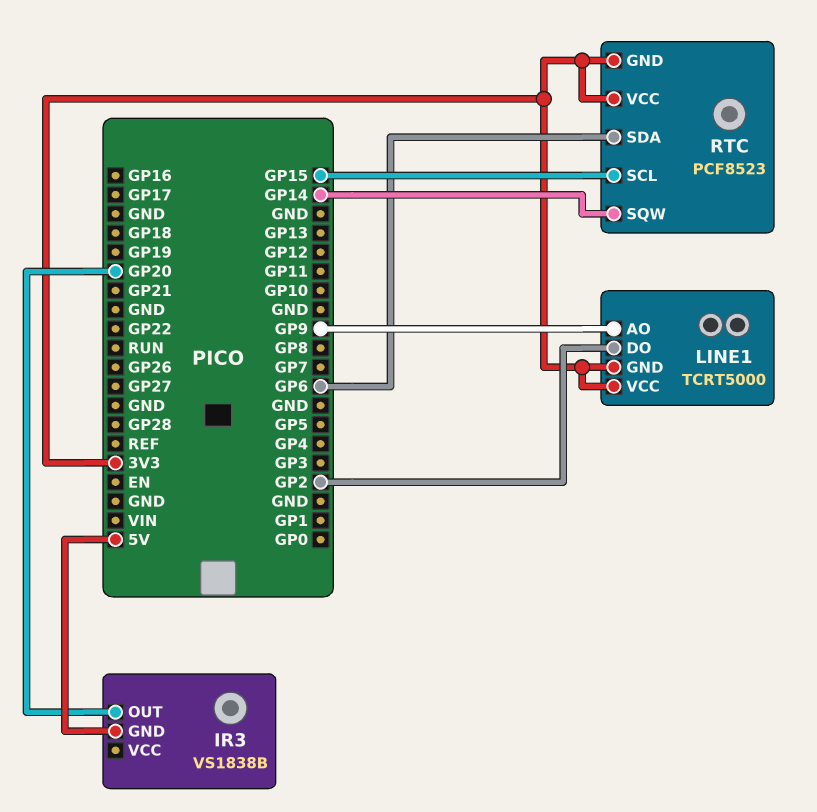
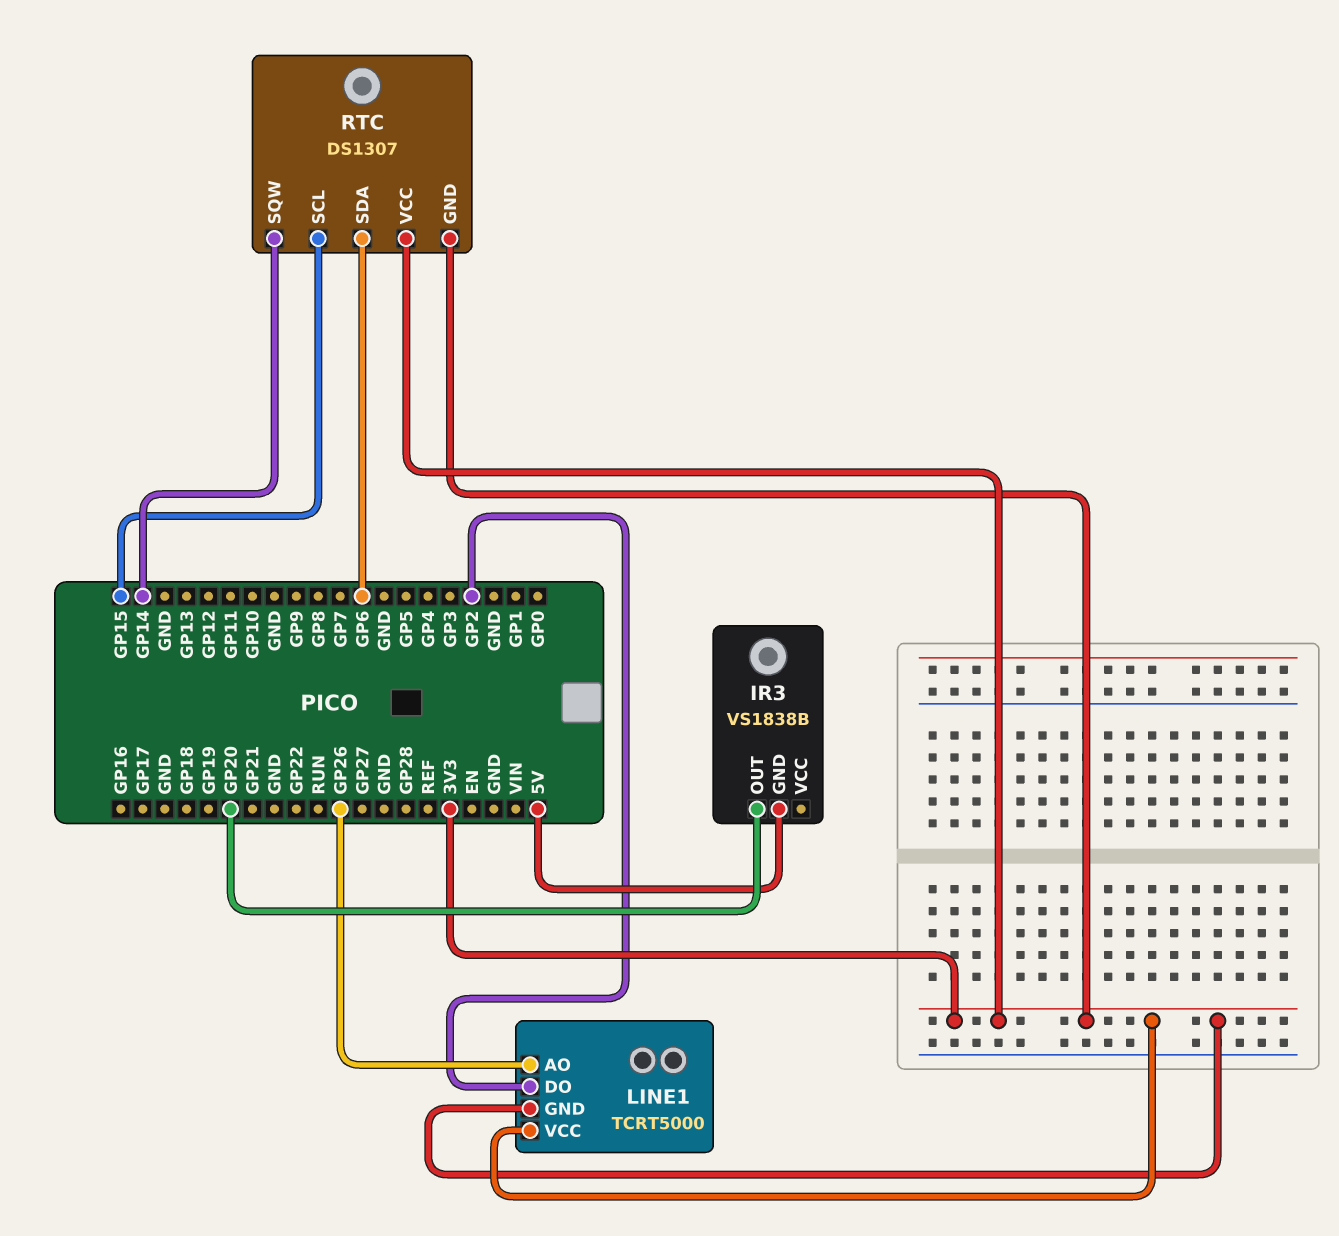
LINE1 pin AO: GP9 -> GP26
RTC: PCF8523 -> DS1307

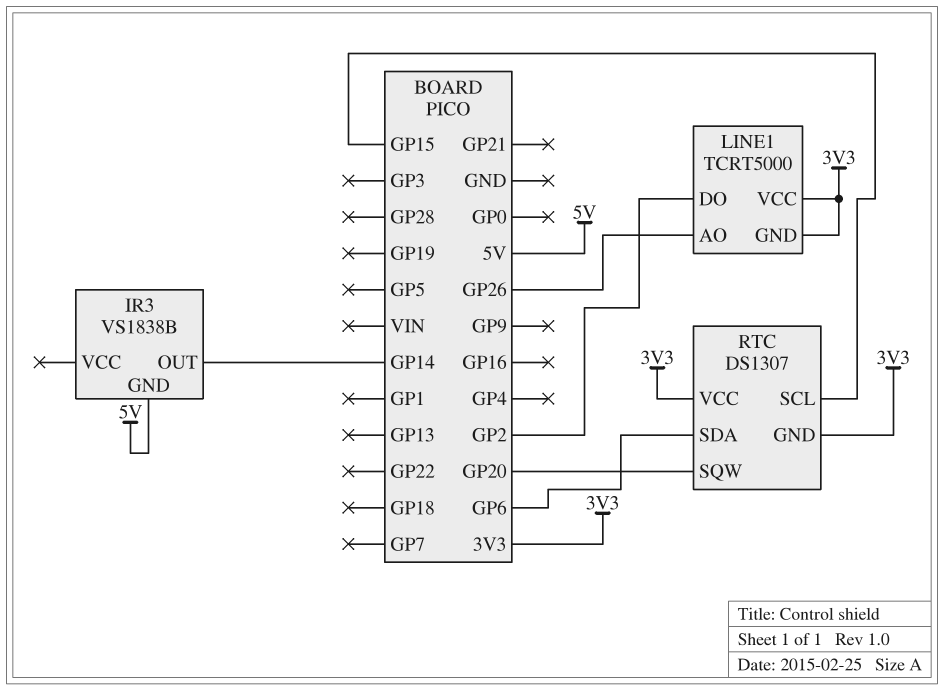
IR3 pin OUT: GP20 -> GP14
RTC pin SQW: GP14 -> GP20

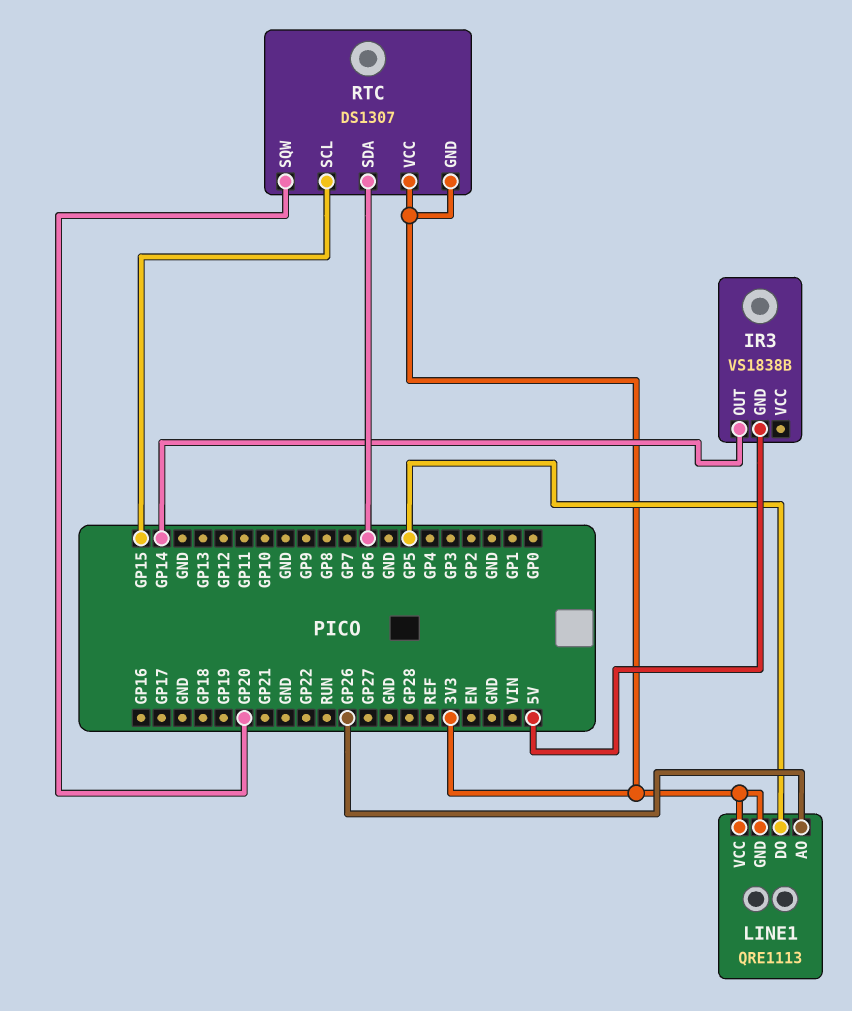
LINE1: TCRT5000 -> QRE1113
LINE1 pin DO: GP2 -> GP5

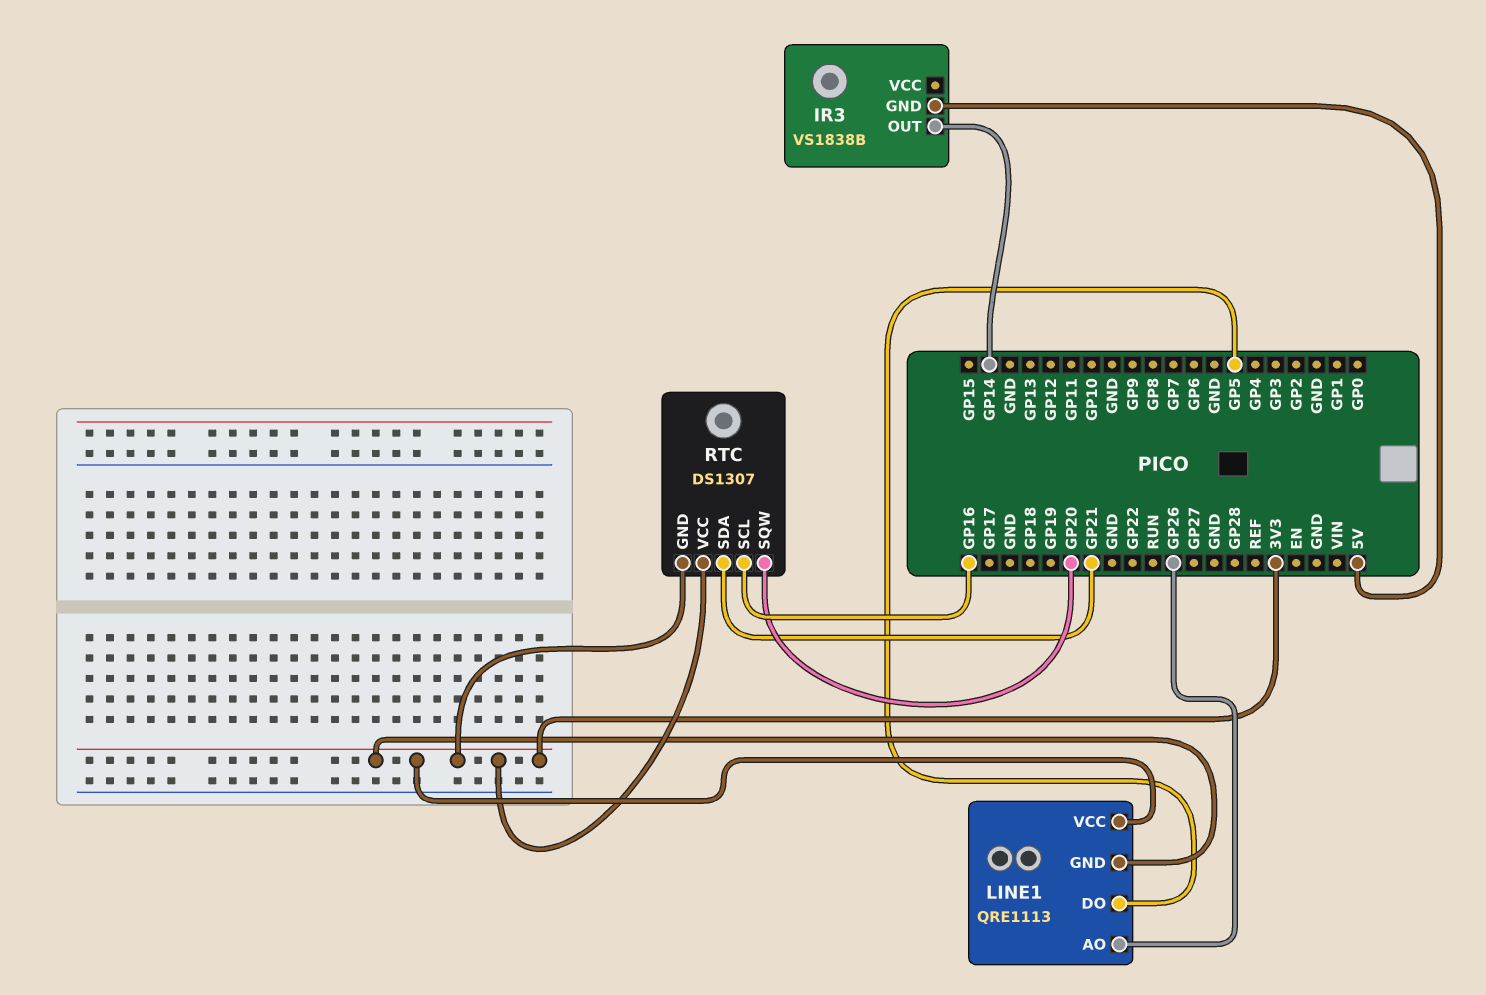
RTC pin SCL: GP15 -> GP16
RTC pin SDA: GP6 -> GP21

